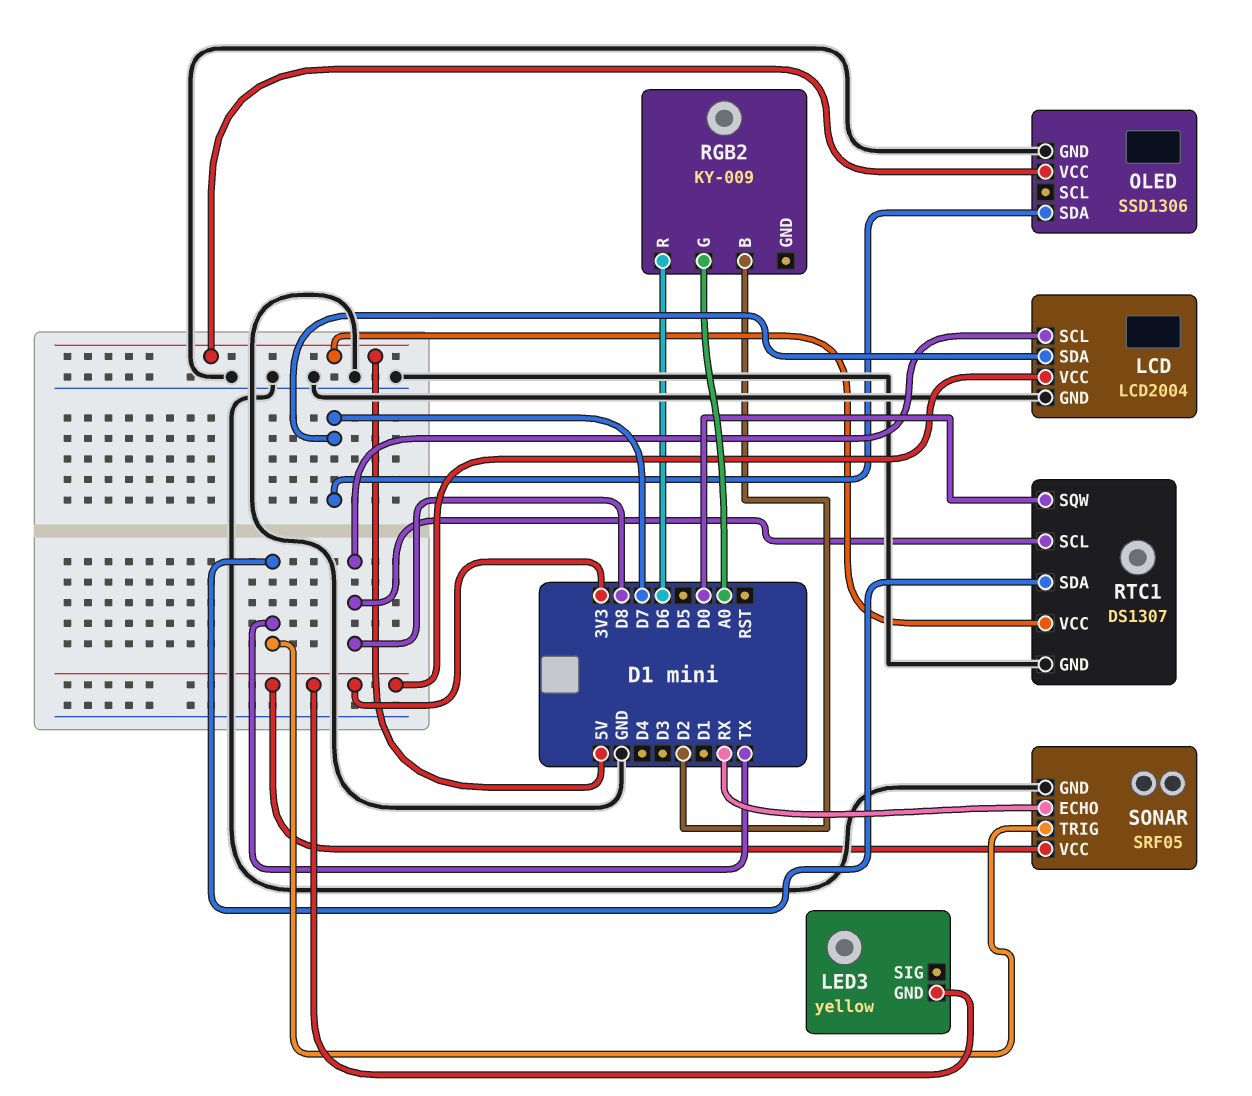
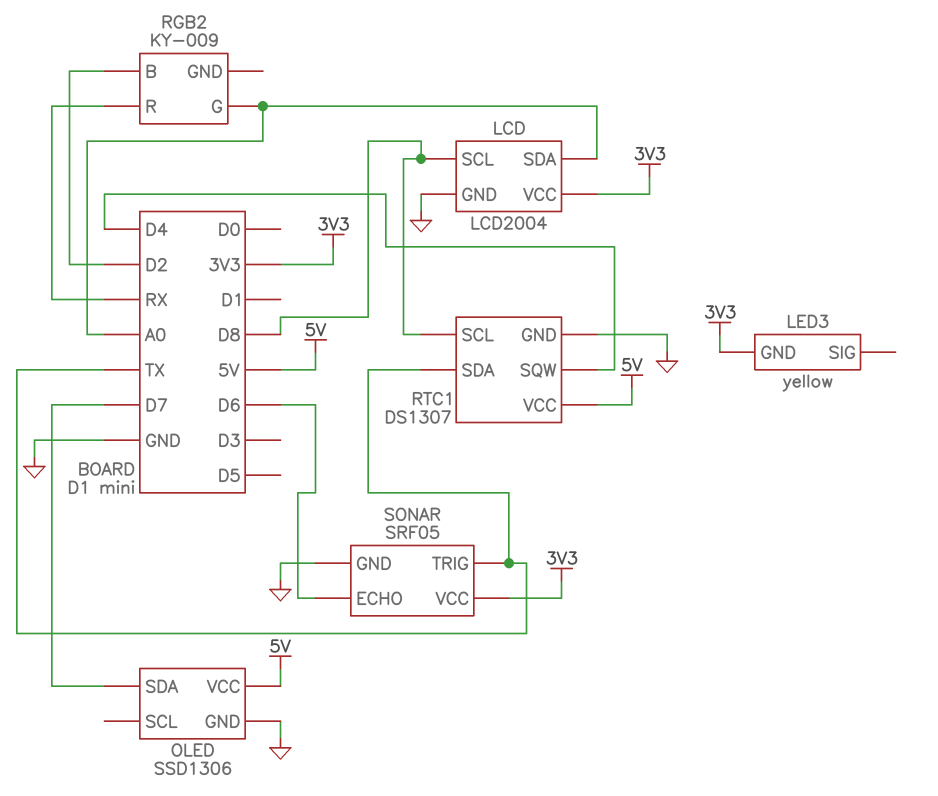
LCD pin SDA: D7 -> A0
RGB2 pin R: D6 -> RX
RTC1 pin SQW: D0 -> D4
SONAR pin ECHO: RX -> D6

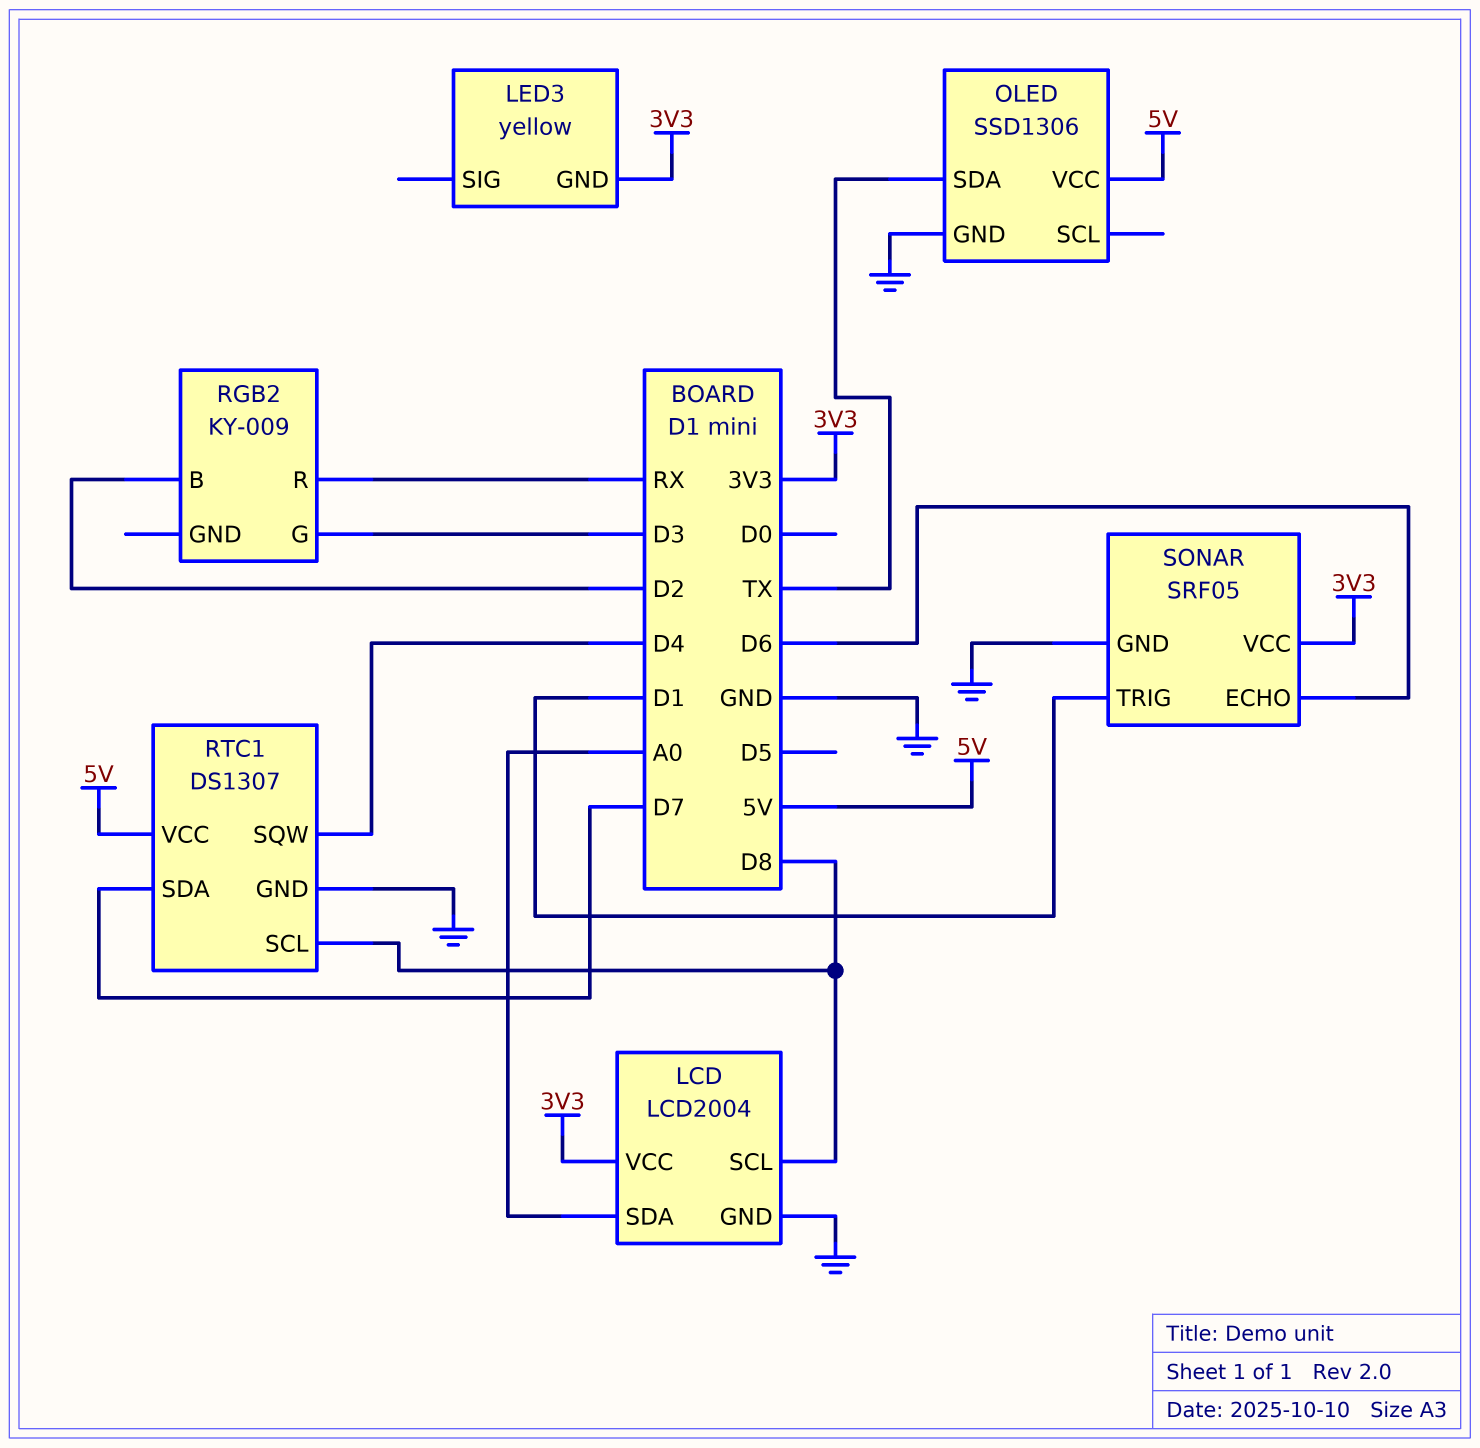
OLED pin SDA: D7 -> TX
RGB2 pin G: A0 -> D3
RTC1 pin SDA: TX -> D7
SONAR pin TRIG: TX -> D1

